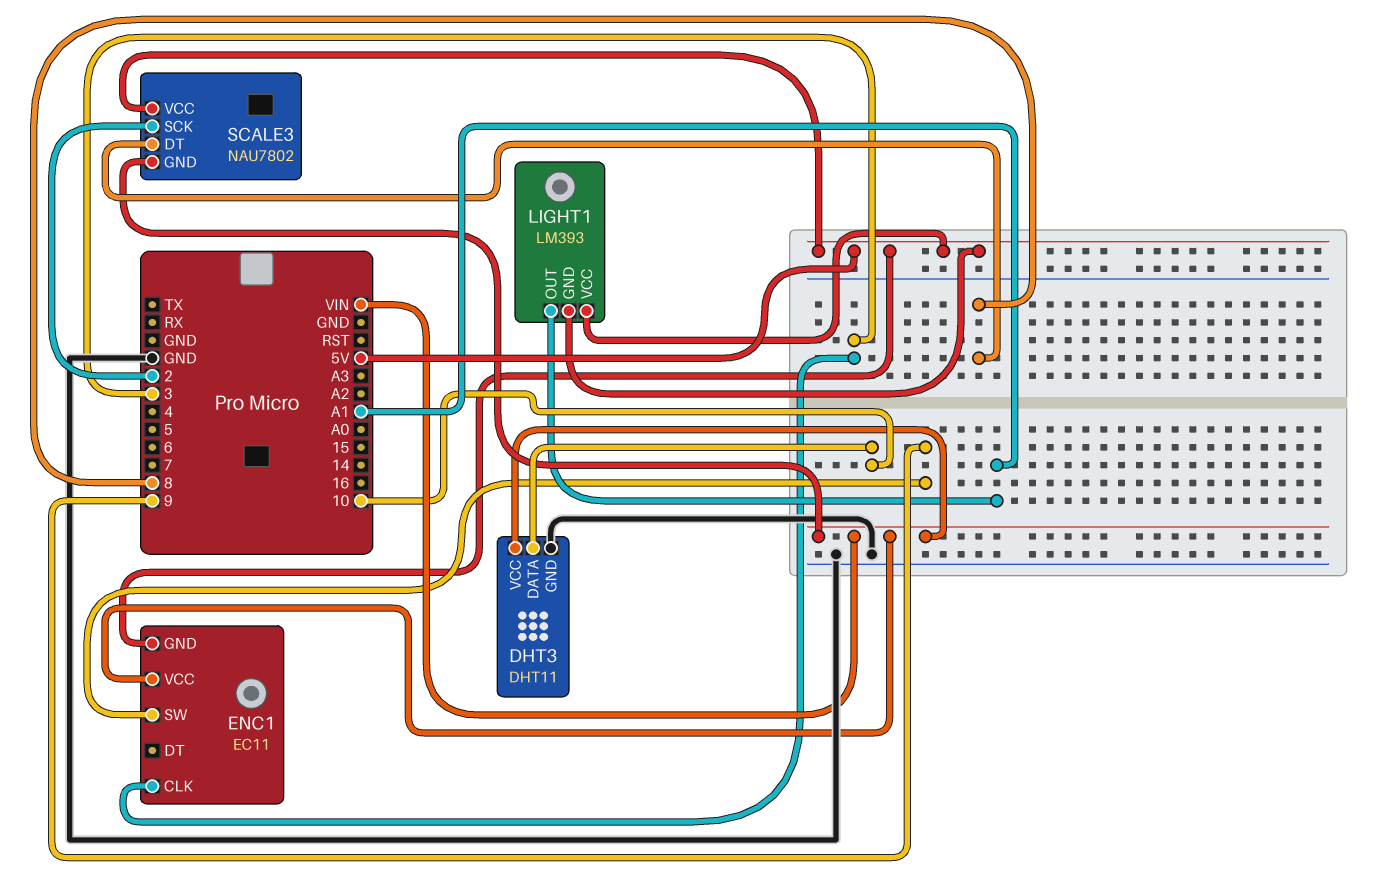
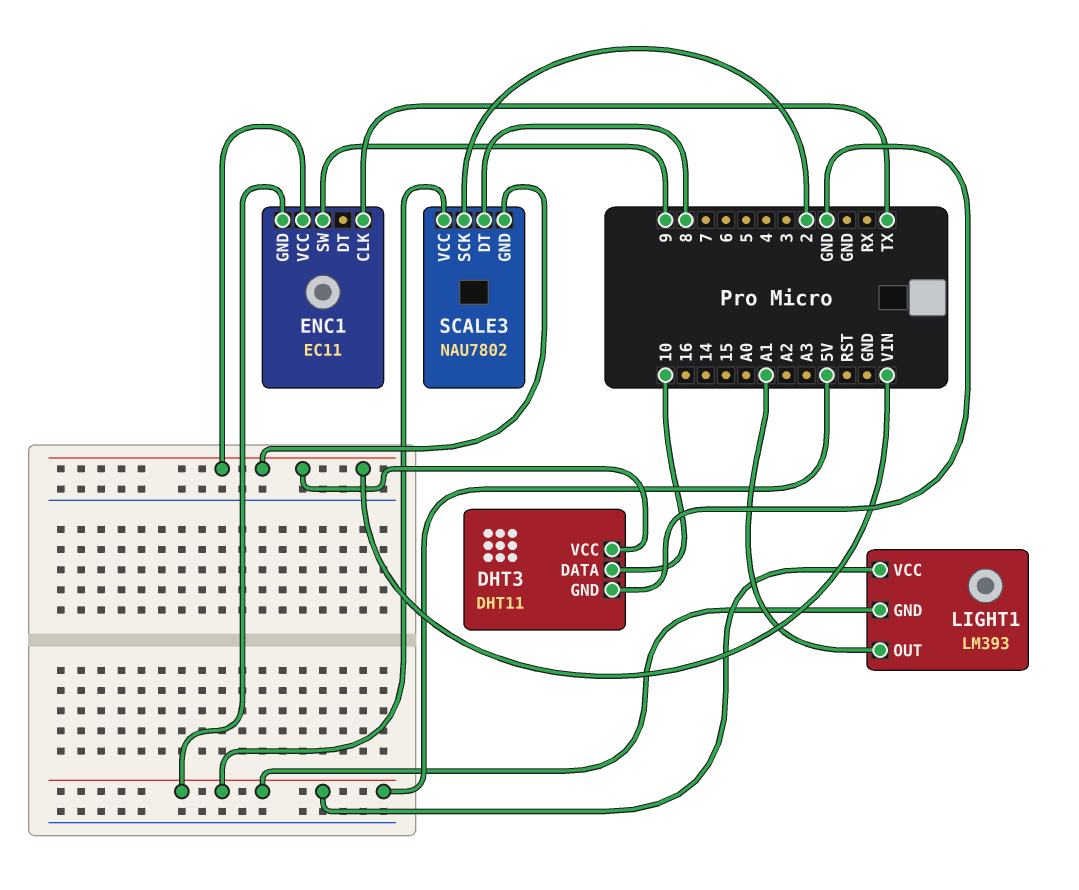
ENC1 pin CLK: 3 -> TX

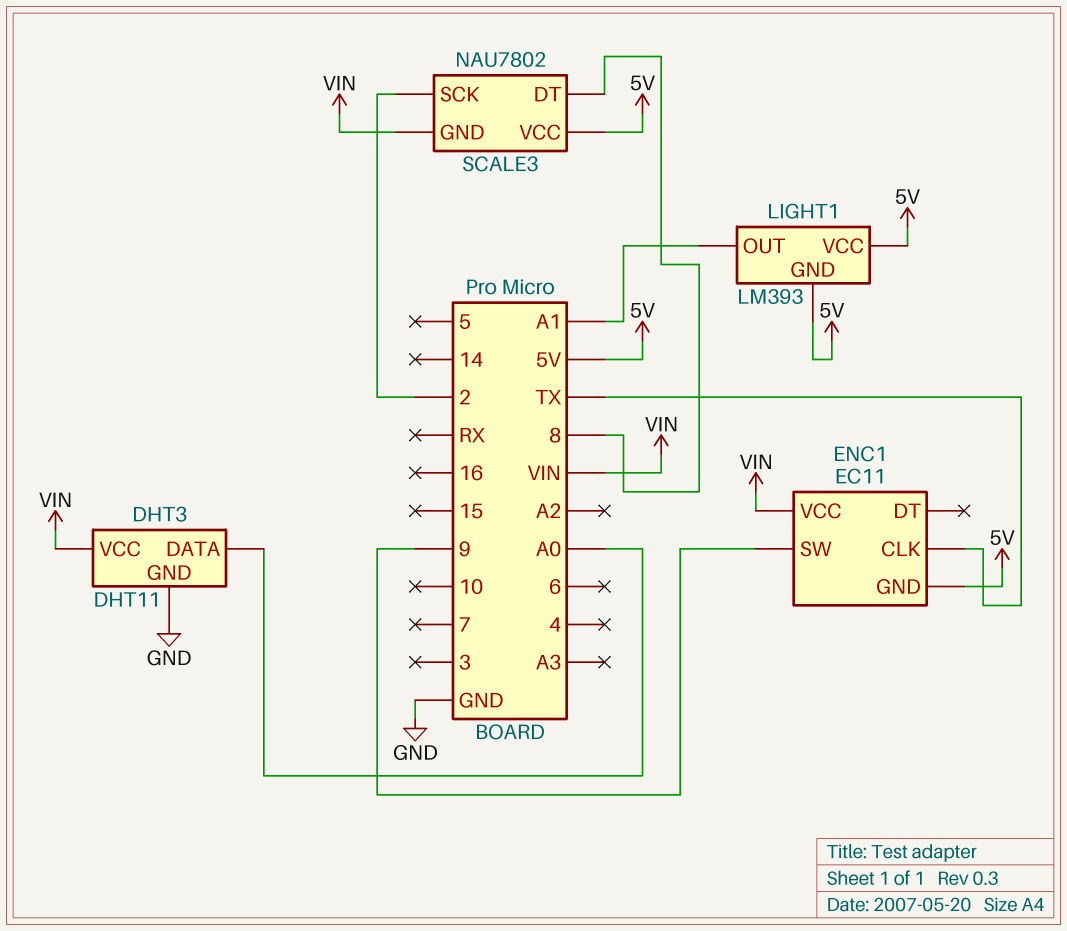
DHT3 pin DATA: 10 -> A0

